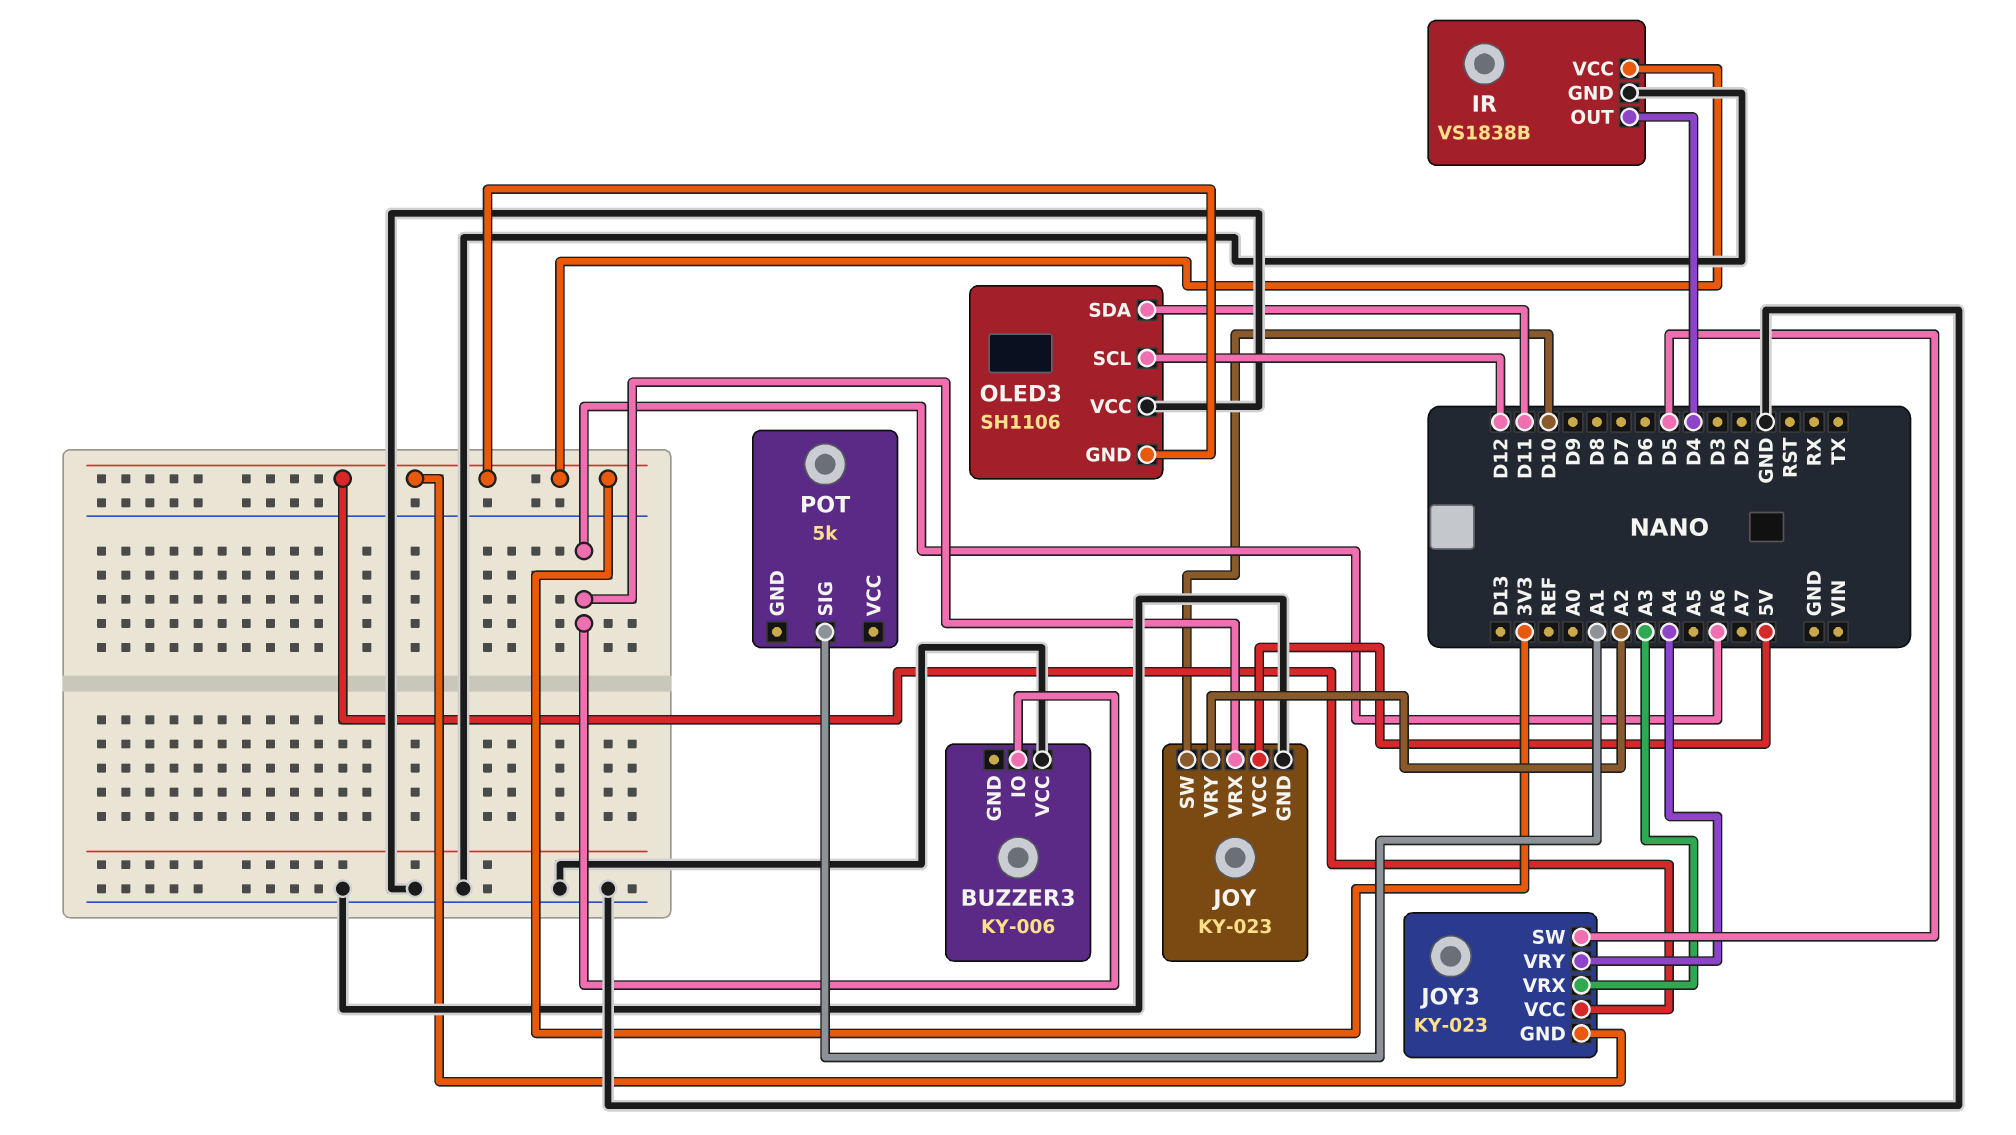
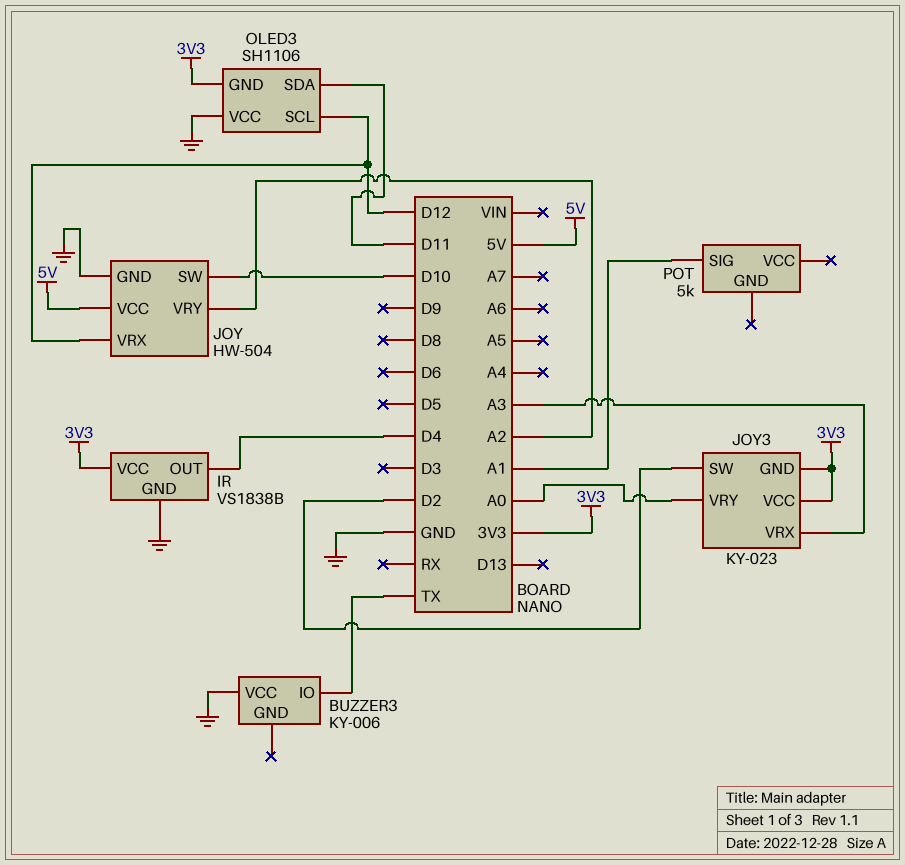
BUZZER3 pin IO: A6 -> TX
JOY: KY-023 -> HW-504
JOY pin VRX: A6 -> D12
JOY3 pin SW: D5 -> D2
JOY3 pin VRY: A4 -> A0

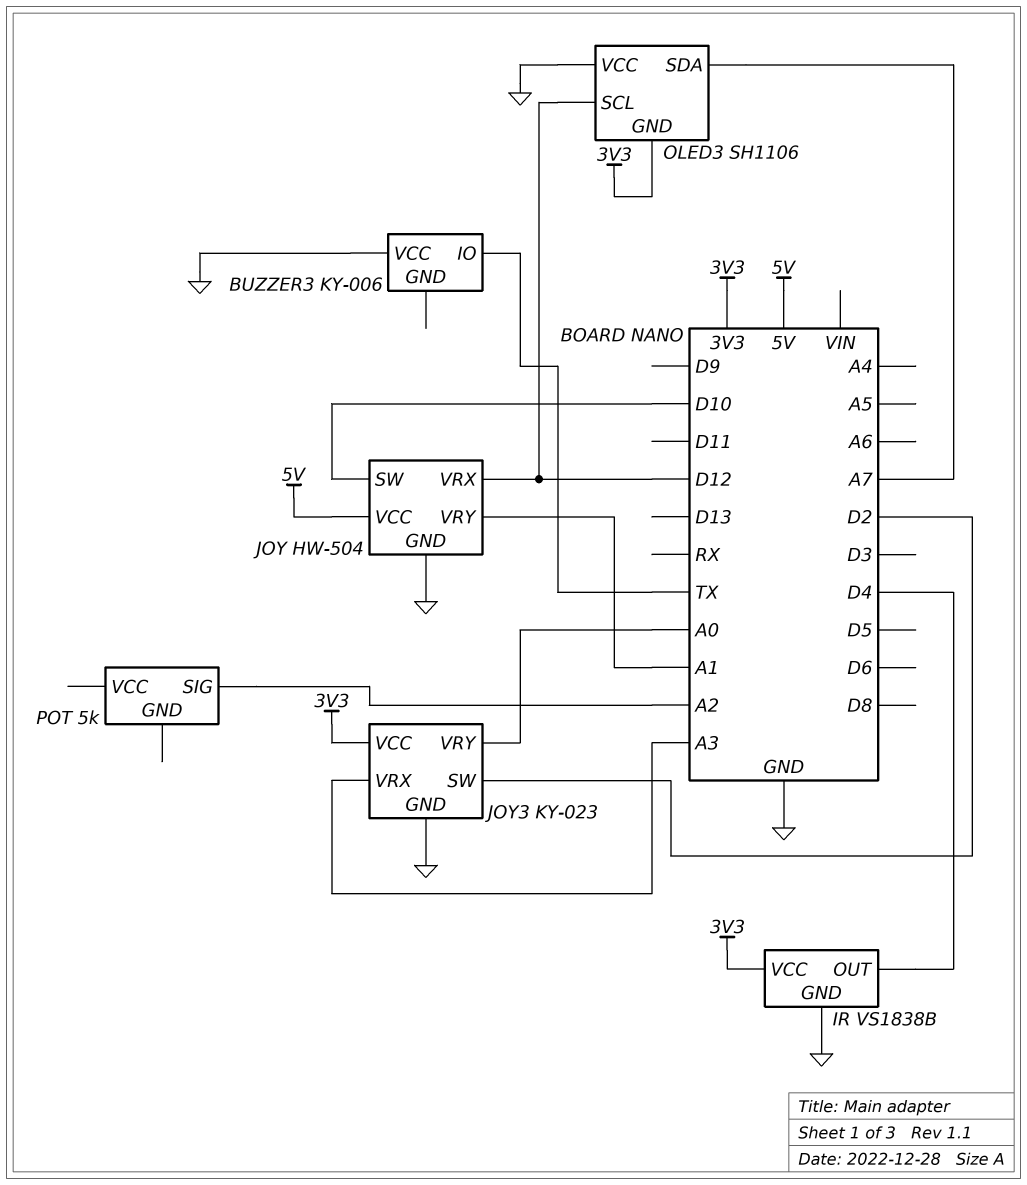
JOY pin VRY: A2 -> A1
JOY3 pin GND: 3V3 -> GND
OLED3 pin SDA: D11 -> A7
POT pin SIG: A1 -> A2

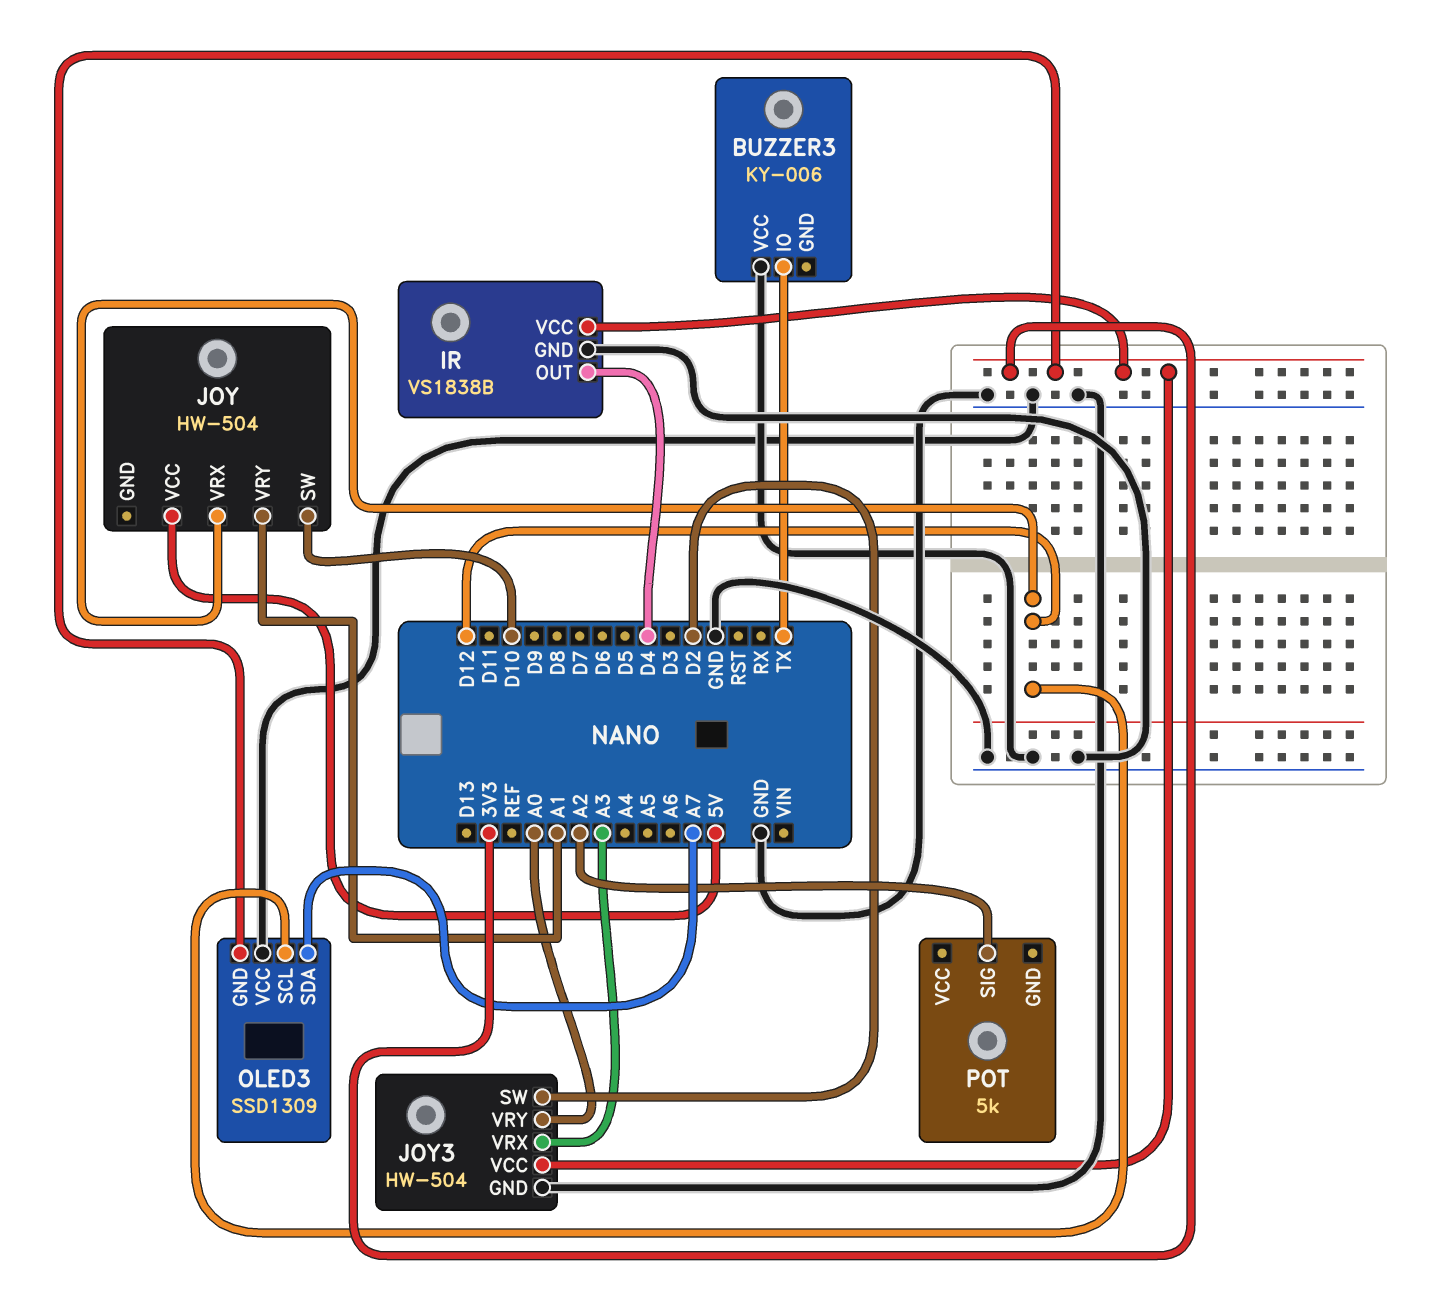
JOY pin GND: GND -> none
JOY3: KY-023 -> HW-504
OLED3: SH1106 -> SSD1309

